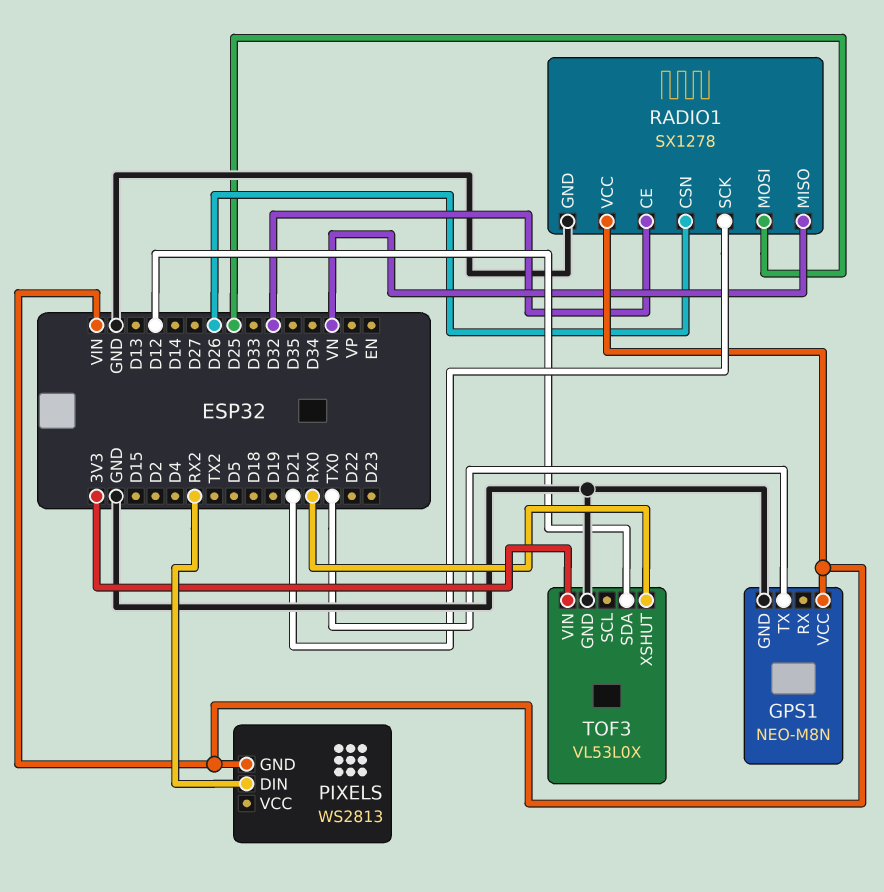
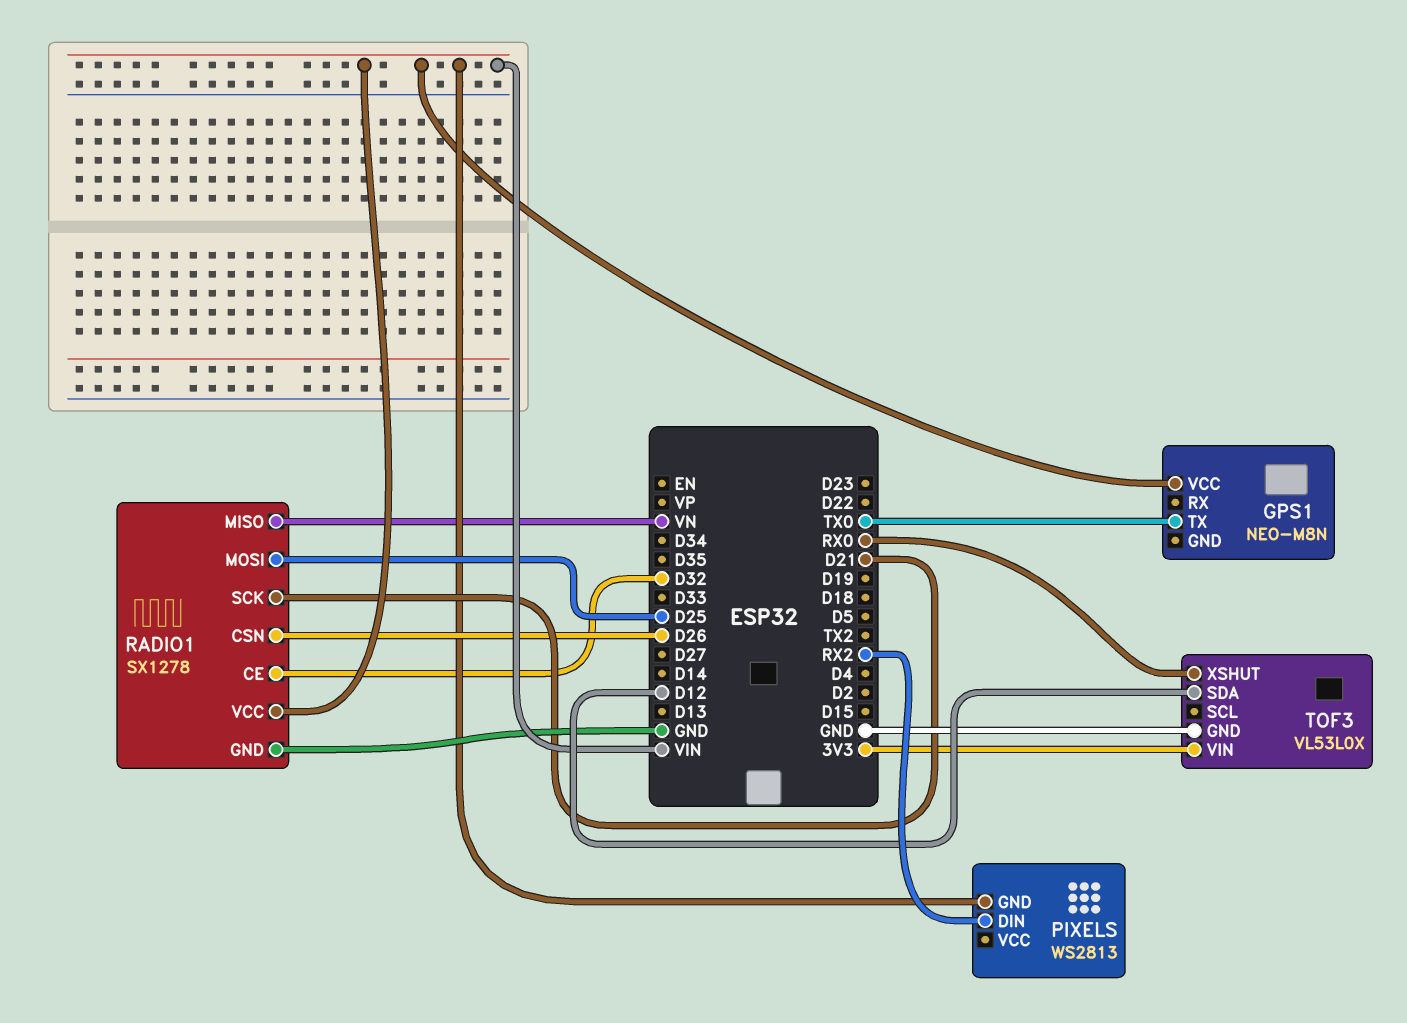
GPS1 pin GND: GND -> none

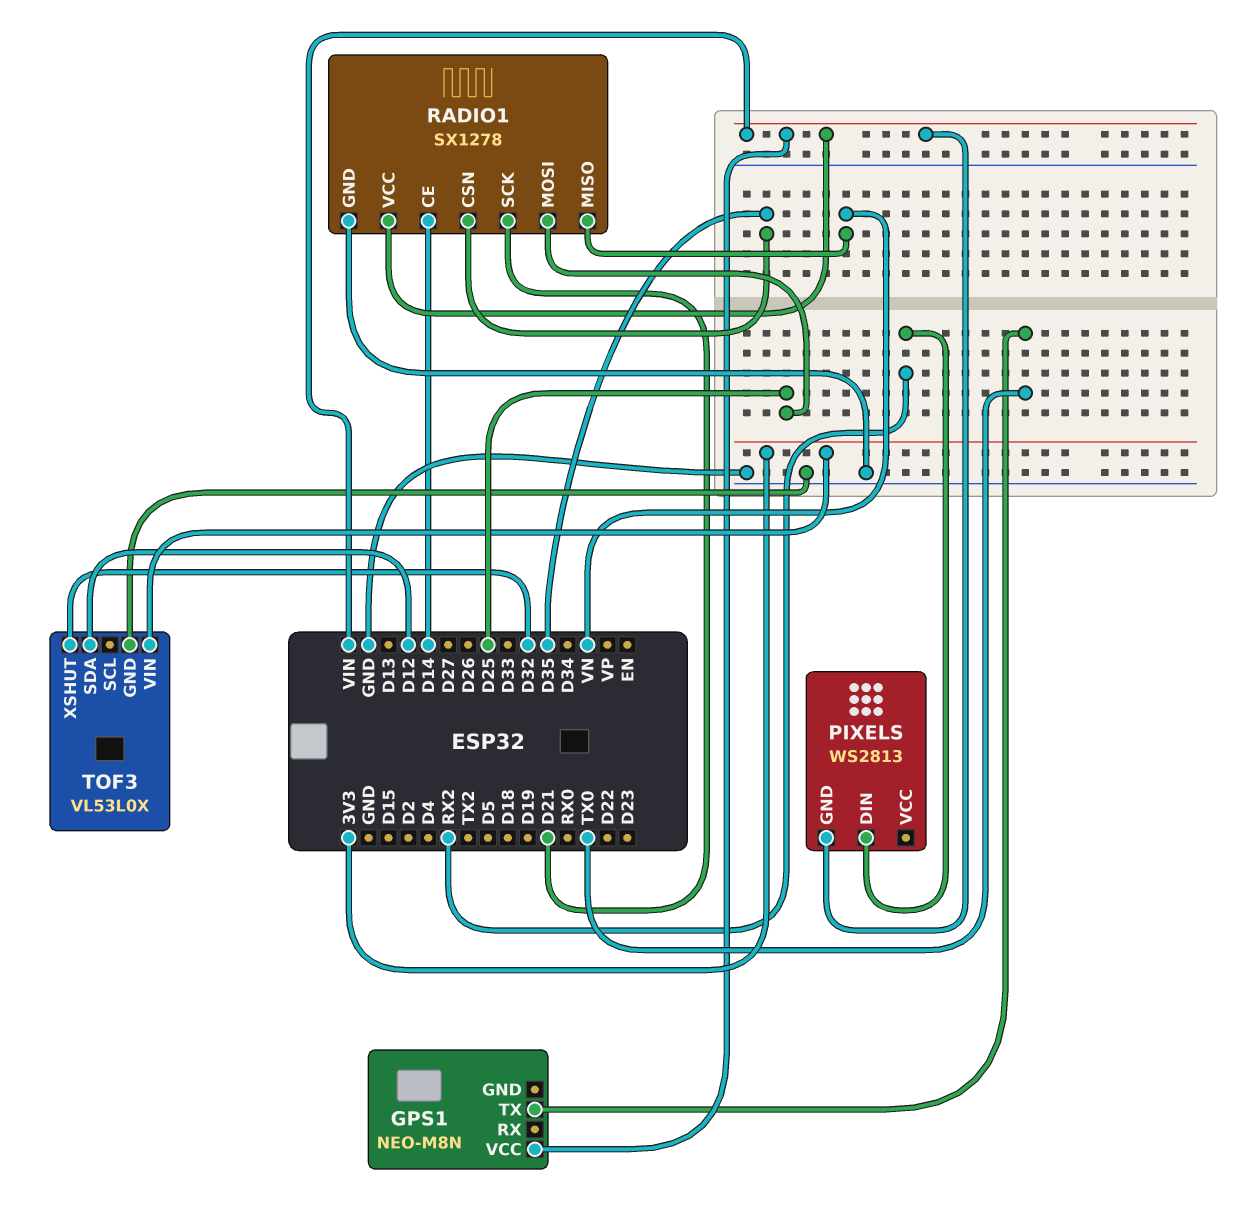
RADIO1 pin CE: D32 -> D14
RADIO1 pin CSN: D26 -> D35
TOF3 pin XSHUT: RX0 -> D32

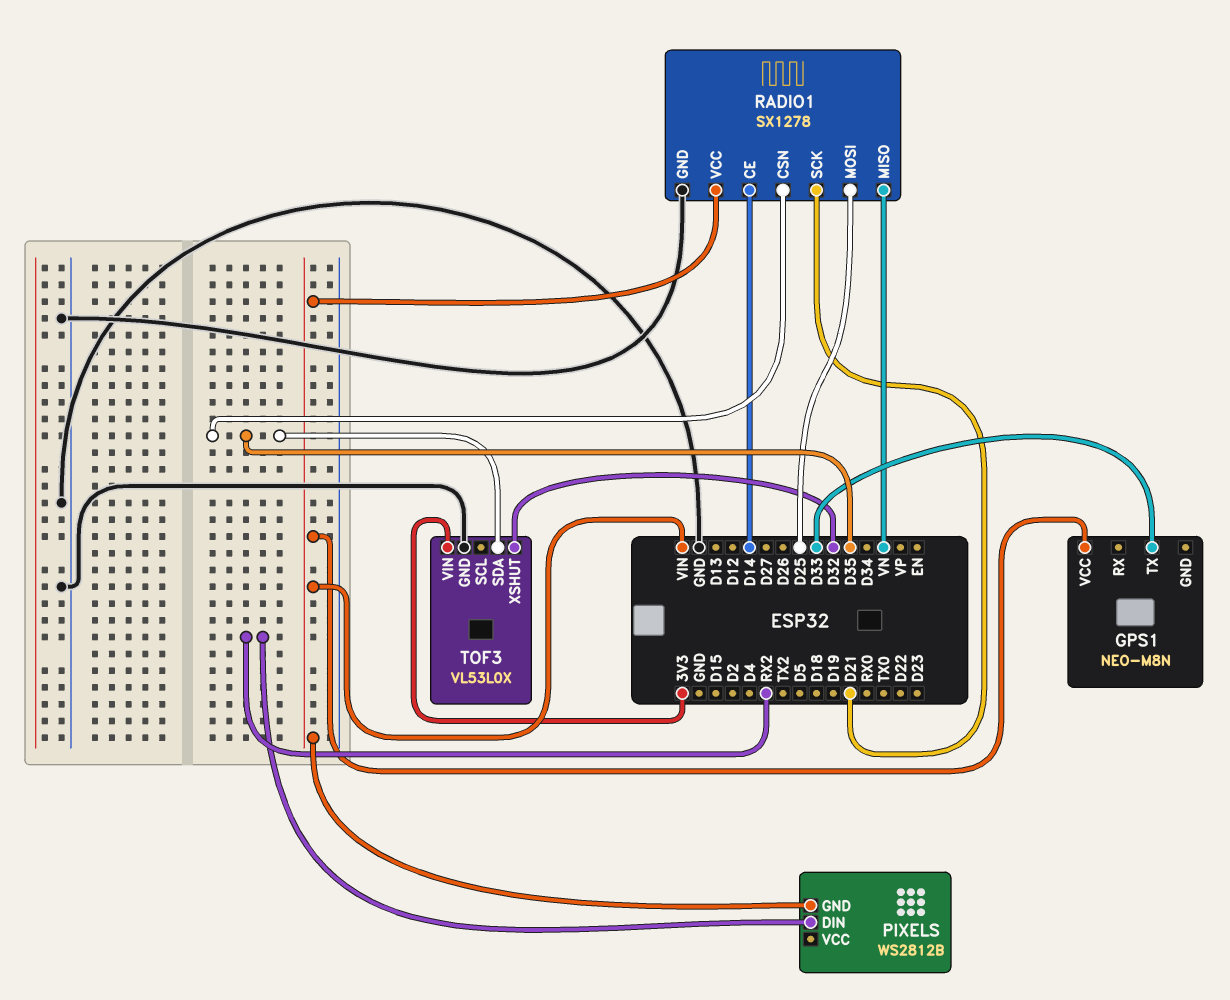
GPS1 pin TX: TX0 -> D33
PIXELS: WS2813 -> WS2812B
TOF3 pin SDA: D12 -> D35

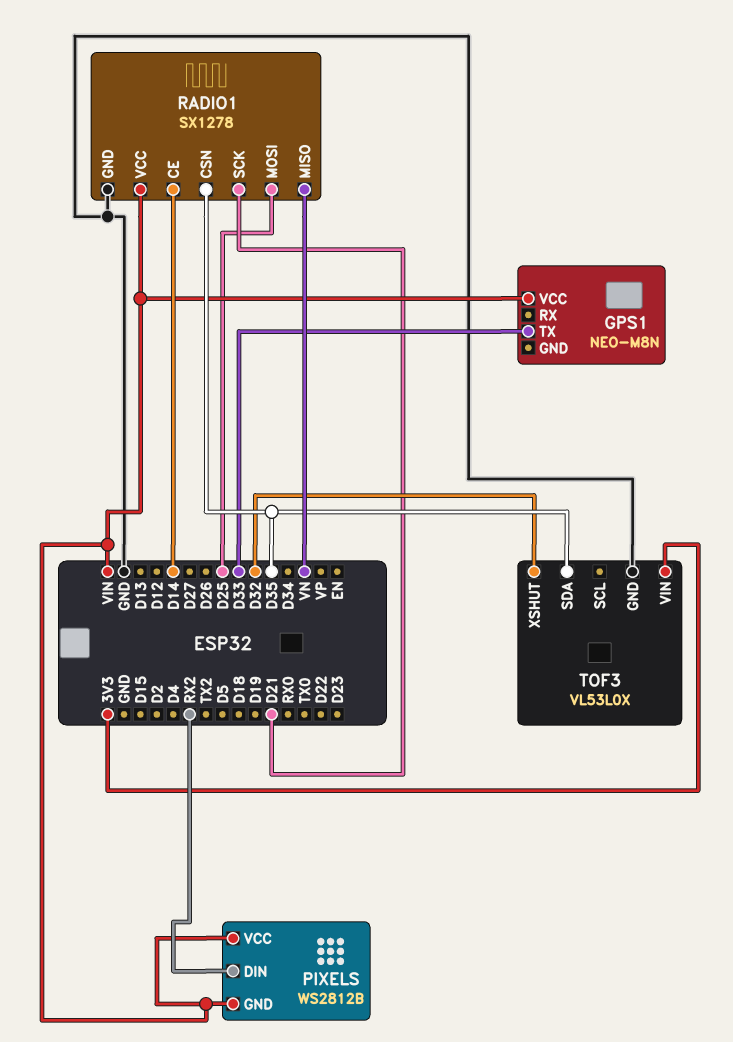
PIXELS pin VCC: none -> VIN

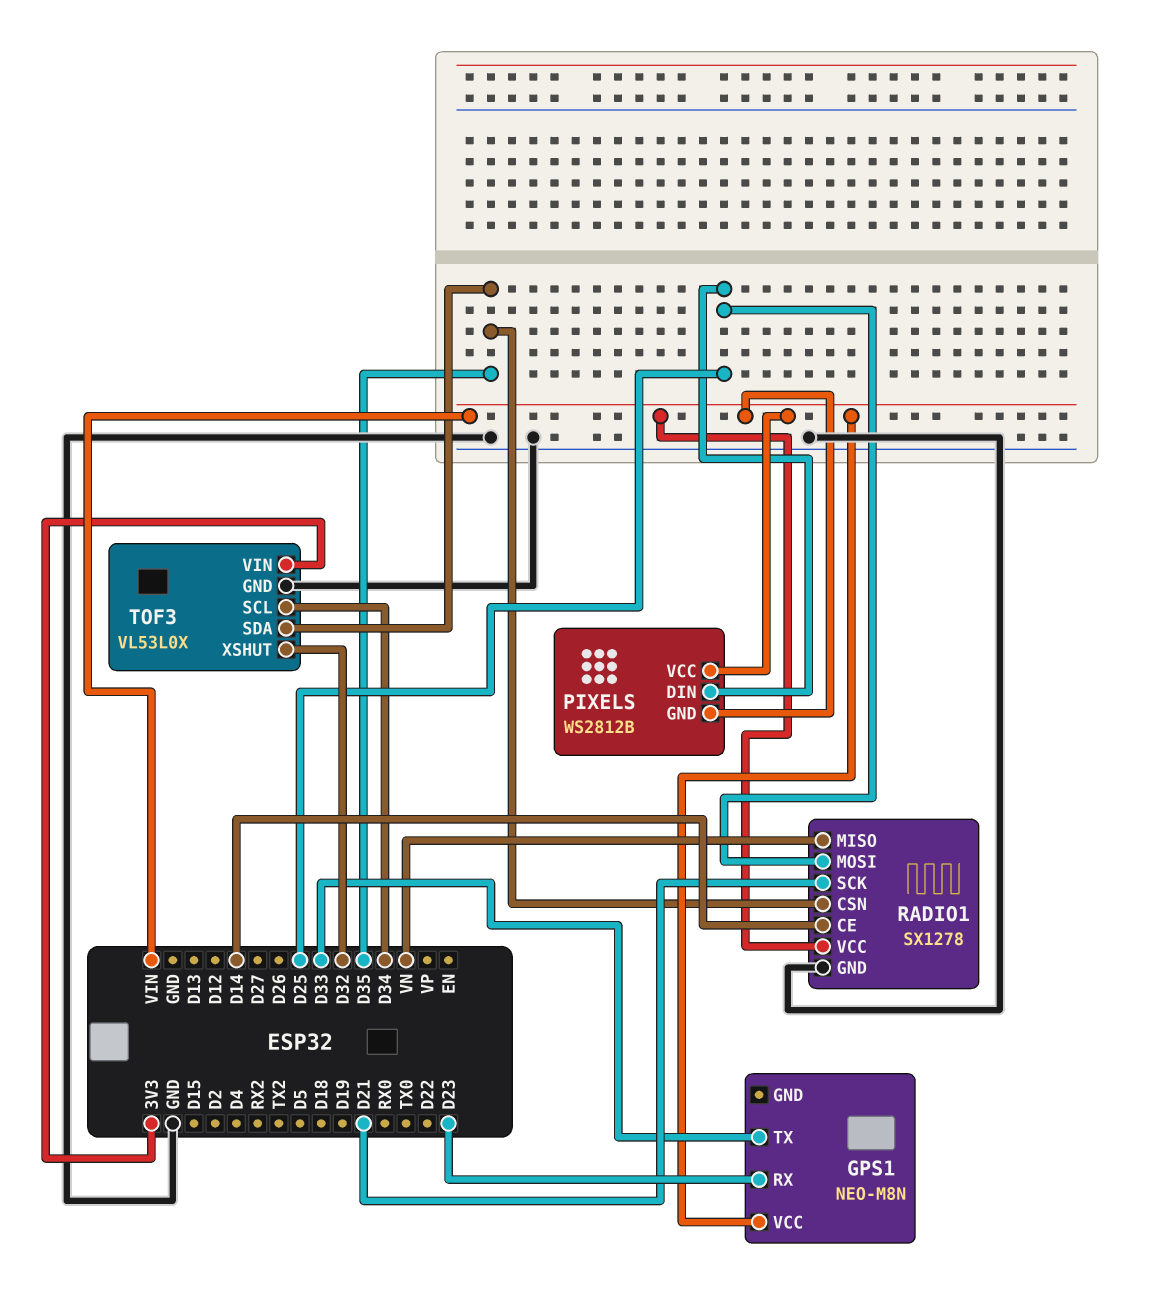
GPS1 pin RX: none -> D23
PIXELS pin DIN: RX2 -> D25
TOF3 pin SCL: none -> D34

